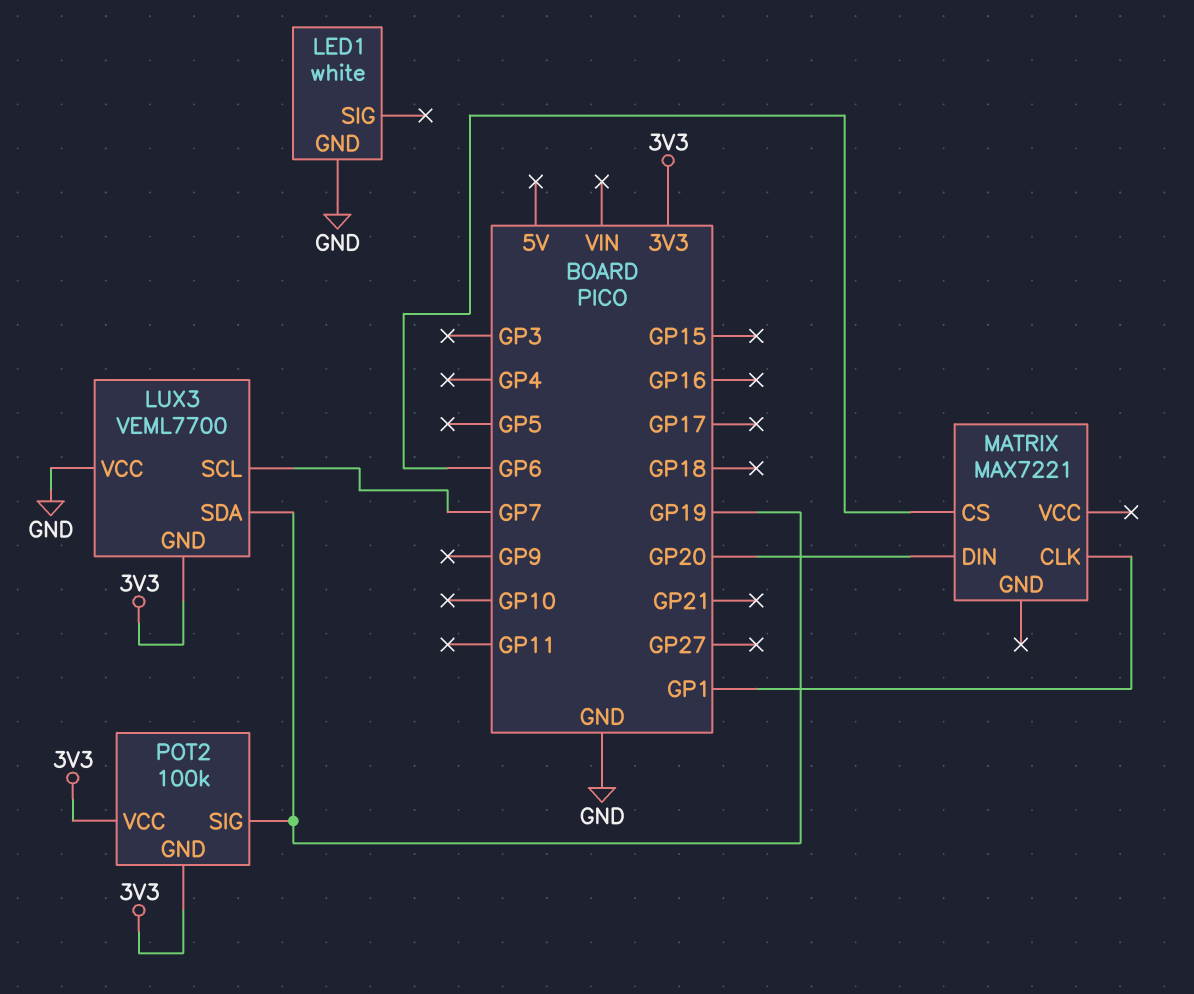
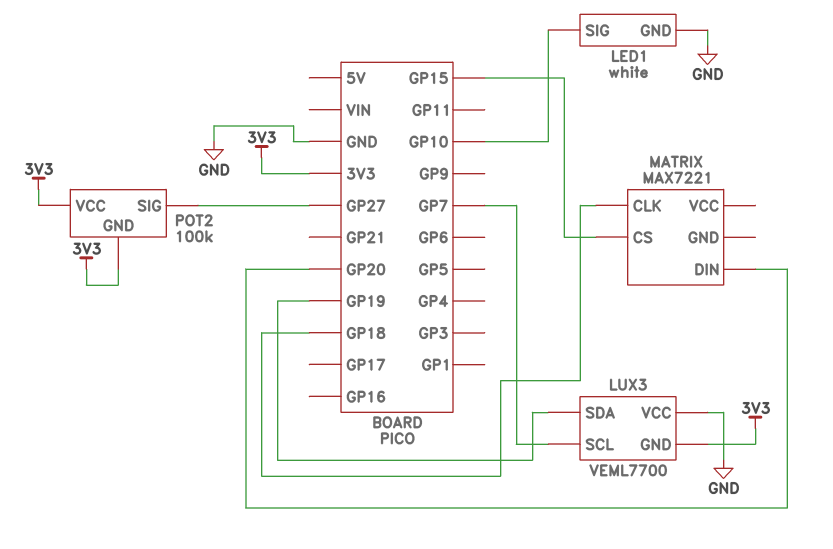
LED1 pin SIG: none -> GP10
MATRIX pin CLK: GP1 -> GP18
MATRIX pin CS: GP6 -> GP15
POT2 pin SIG: GP19 -> GP27

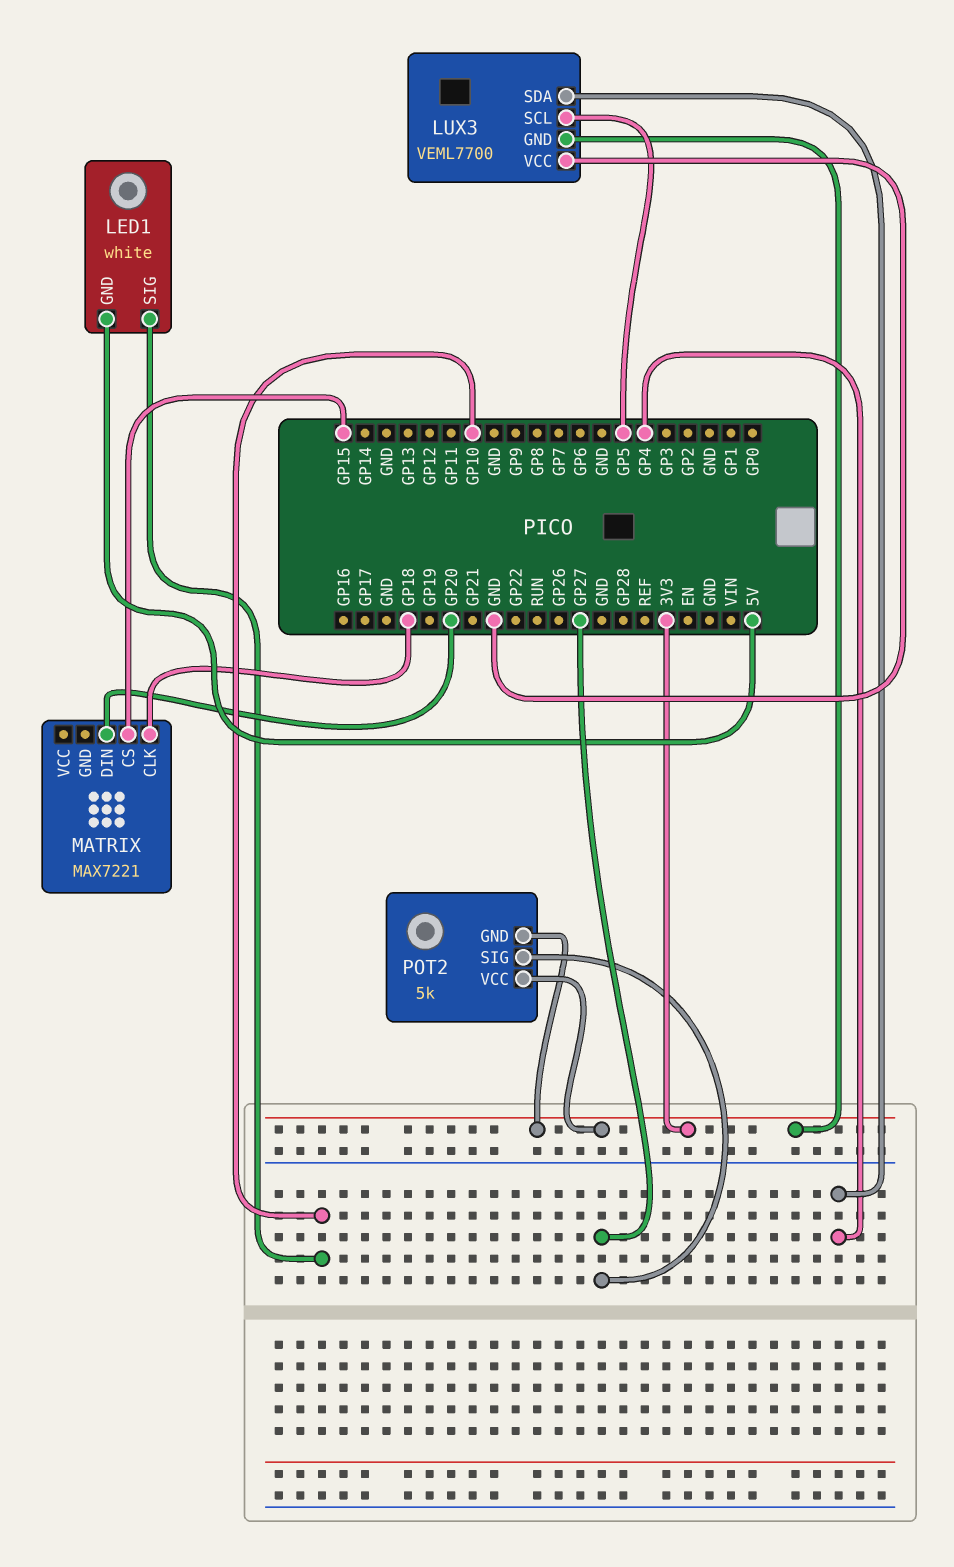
LED1 pin GND: GND -> 5V
LUX3 pin SCL: GP7 -> GP5
LUX3 pin SDA: GP19 -> GP4
POT2: 100k -> 5k

